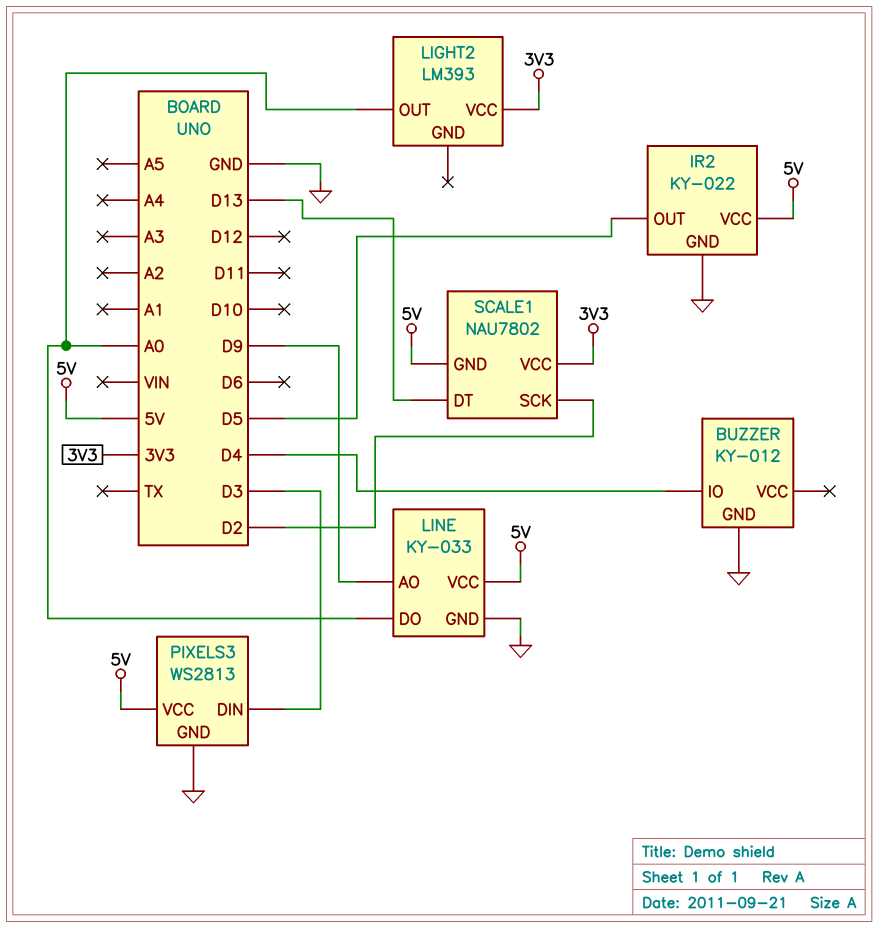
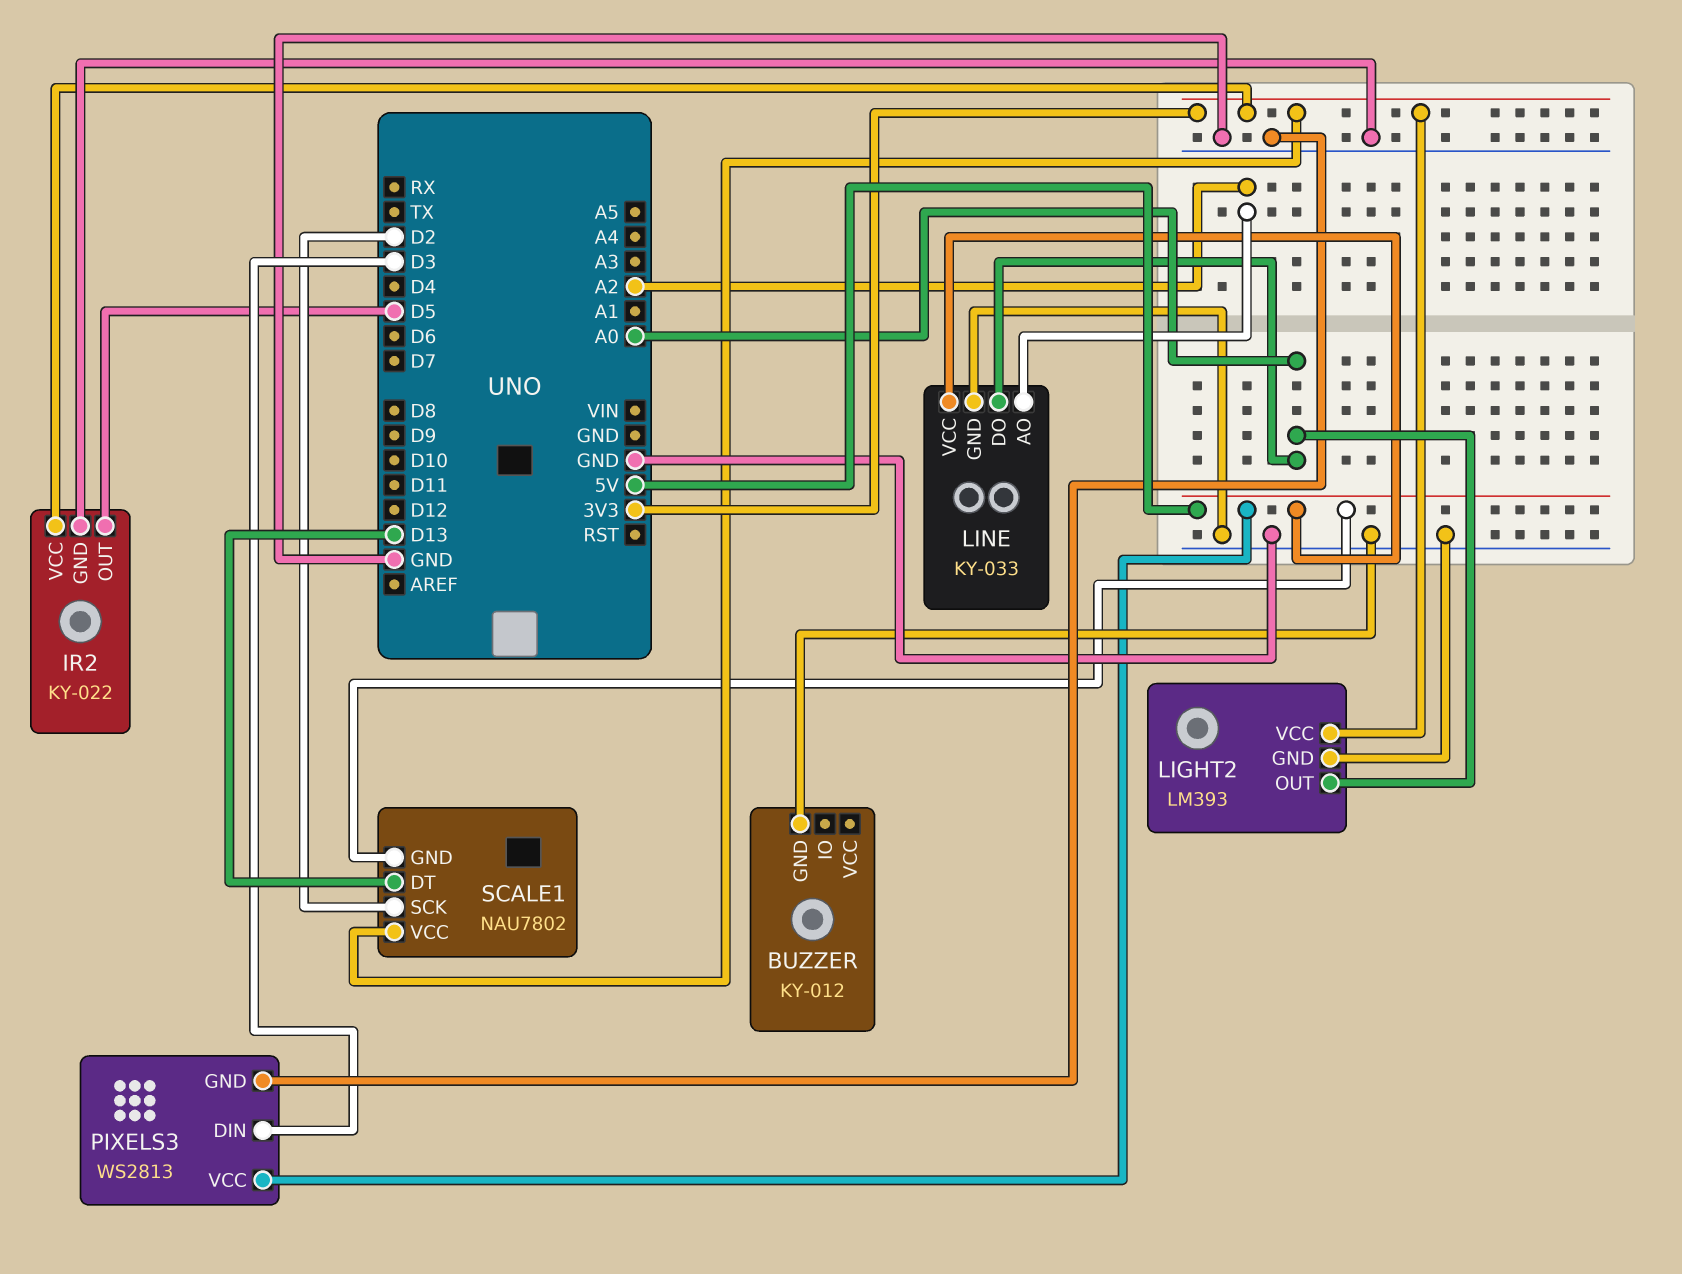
BUZZER pin IO: D4 -> none
IR2 pin VCC: 5V -> 3V3
LIGHT2 pin GND: none -> GND
LINE pin AO: D9 -> A2

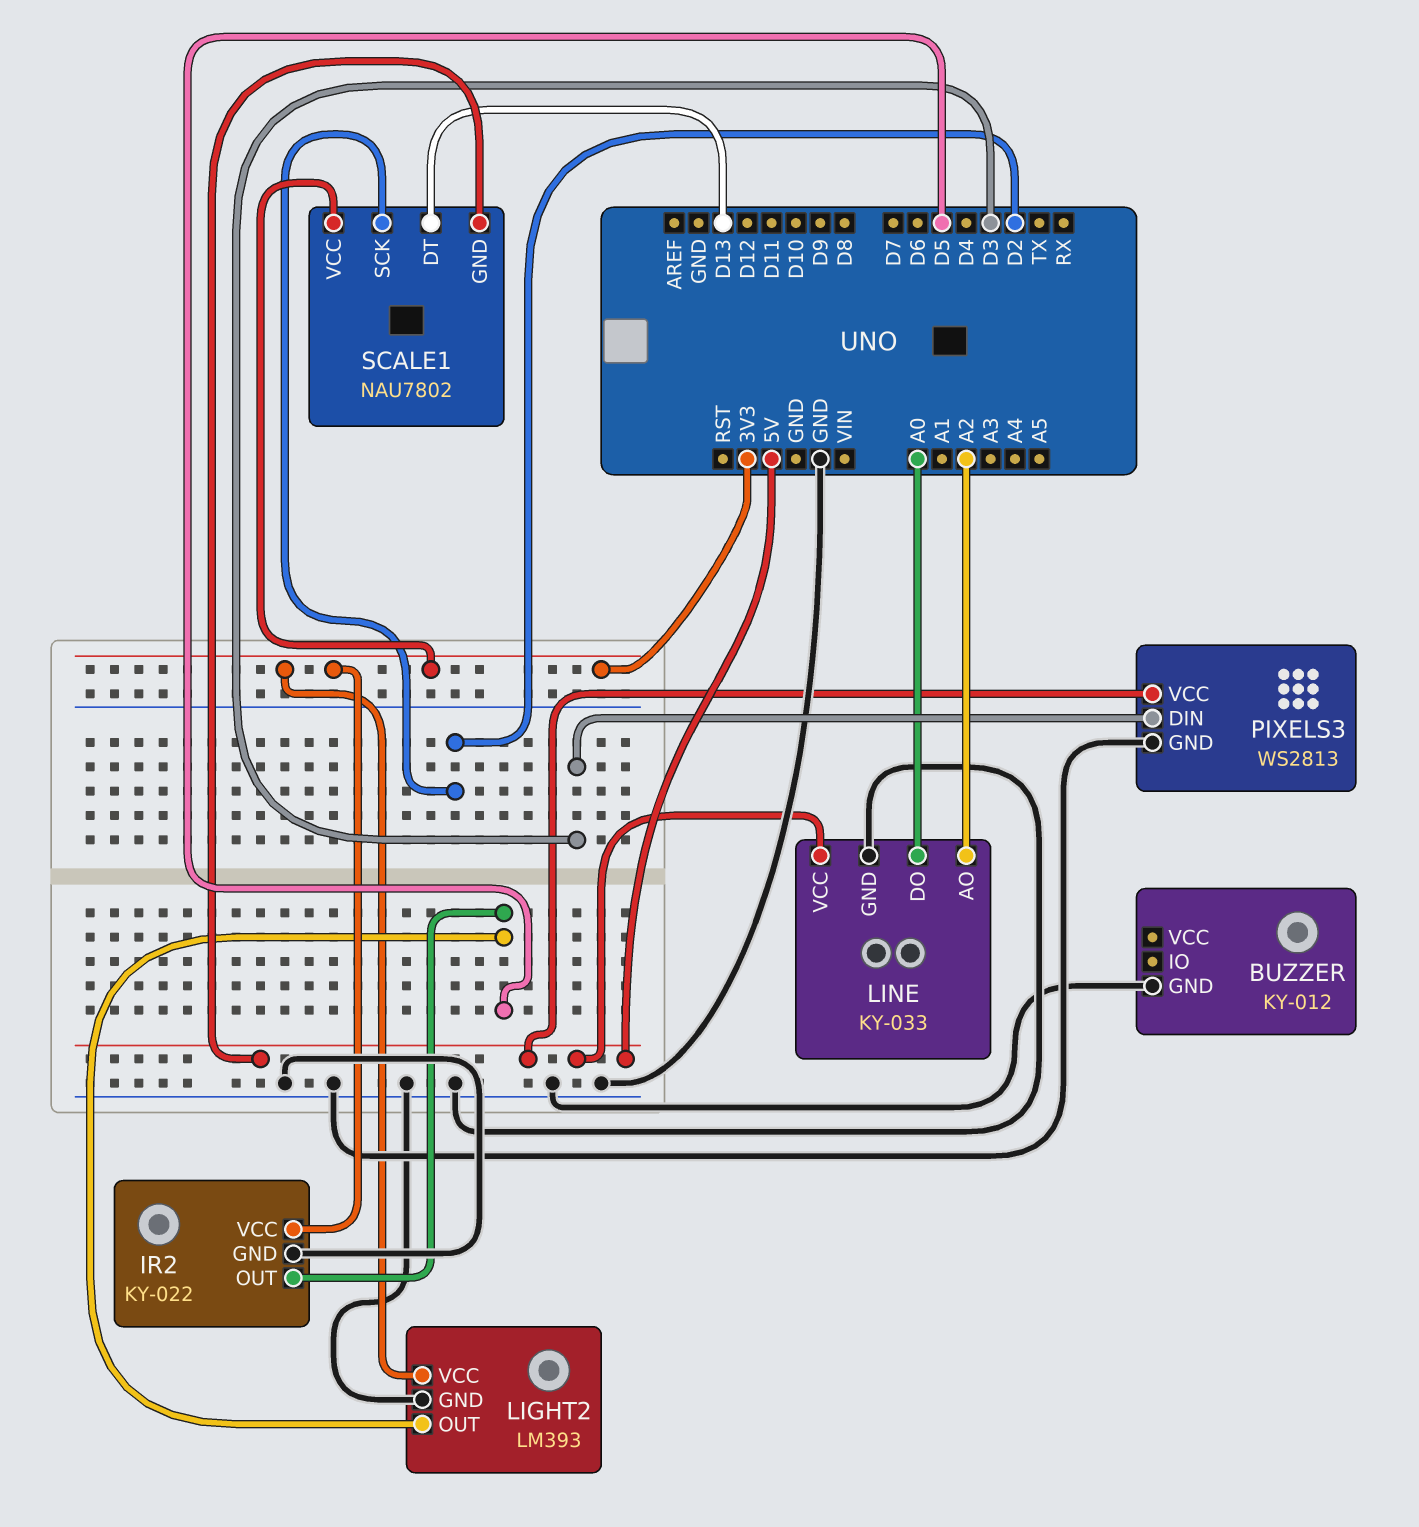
LIGHT2 pin OUT: A0 -> D5

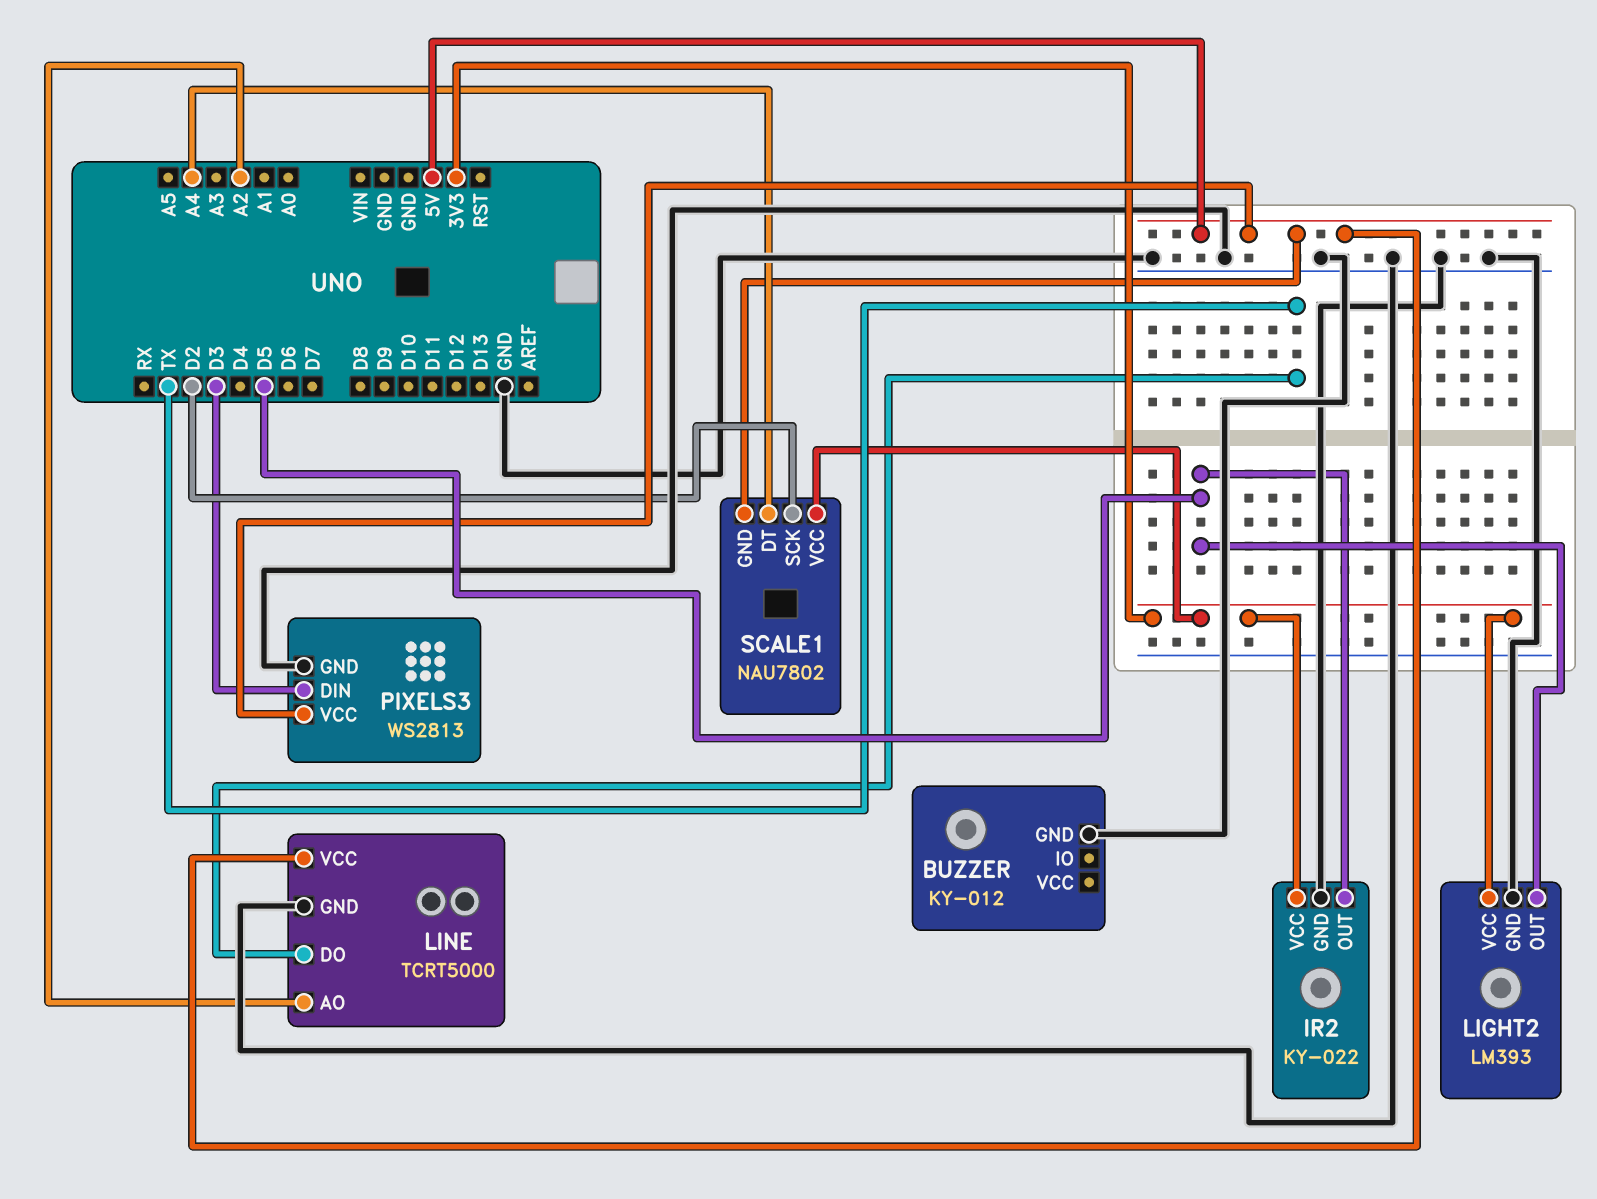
LINE: KY-033 -> TCRT5000
LINE pin DO: A0 -> TX
SCALE1 pin DT: D13 -> A4

